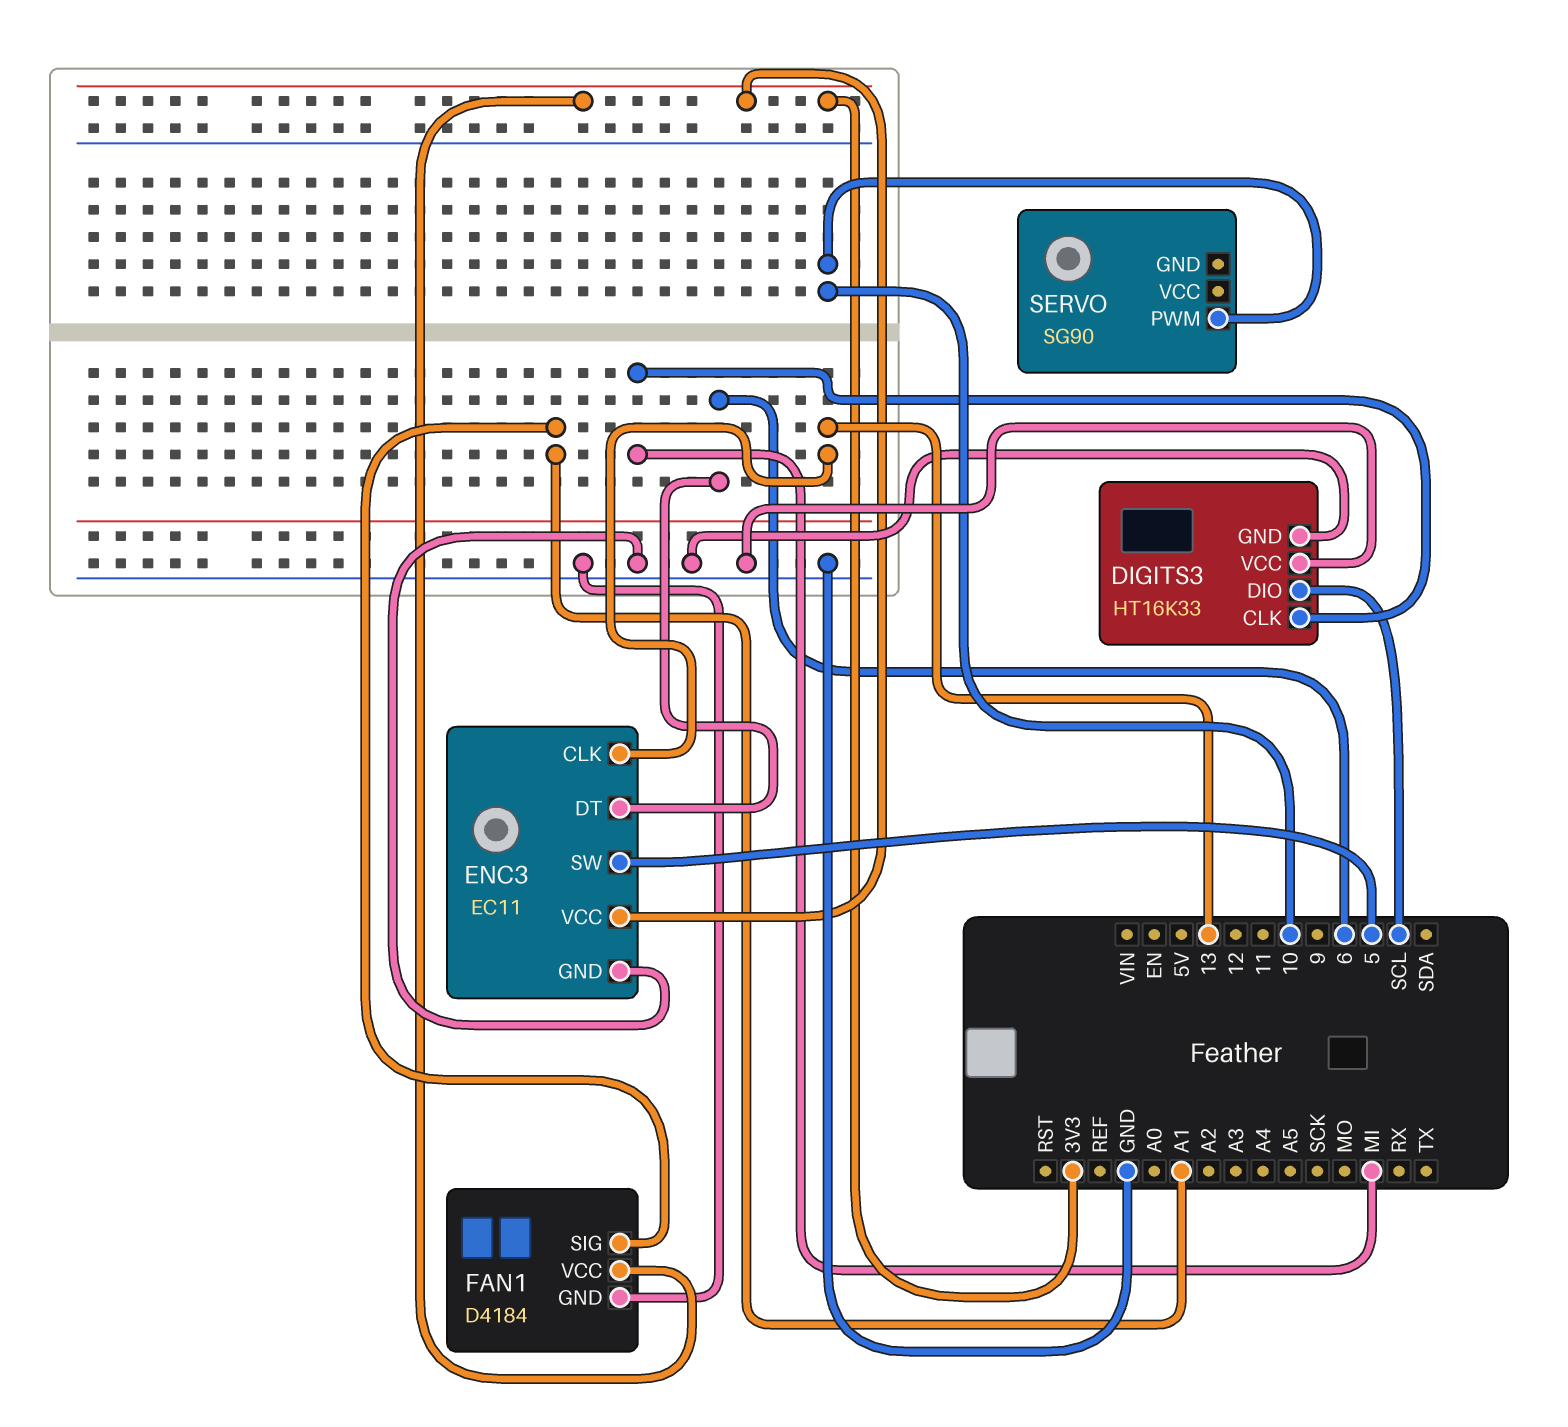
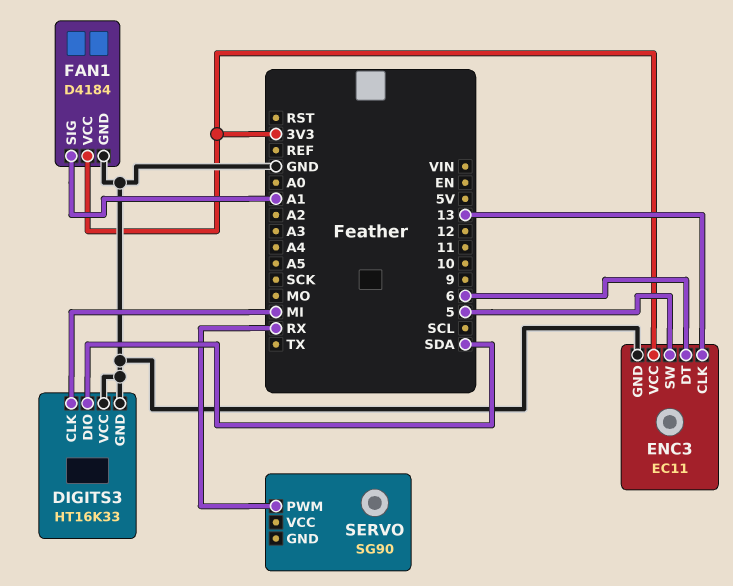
DIGITS3 pin DIO: SCL -> SDA
SERVO pin PWM: 10 -> RX

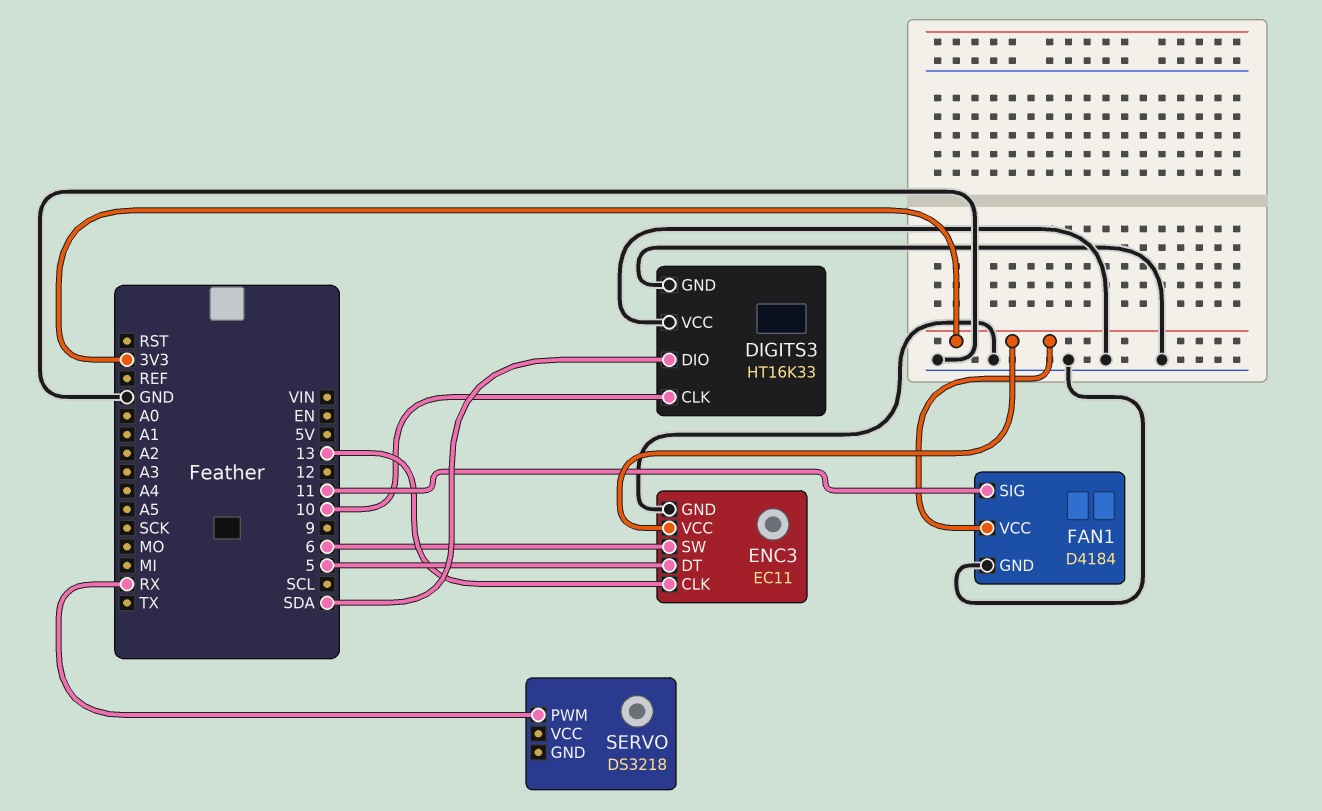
DIGITS3 pin CLK: MI -> 10
ENC3 pin DT: 6 -> 5
ENC3 pin SW: 5 -> 6
FAN1 pin SIG: A1 -> 11
SERVO: SG90 -> DS3218

